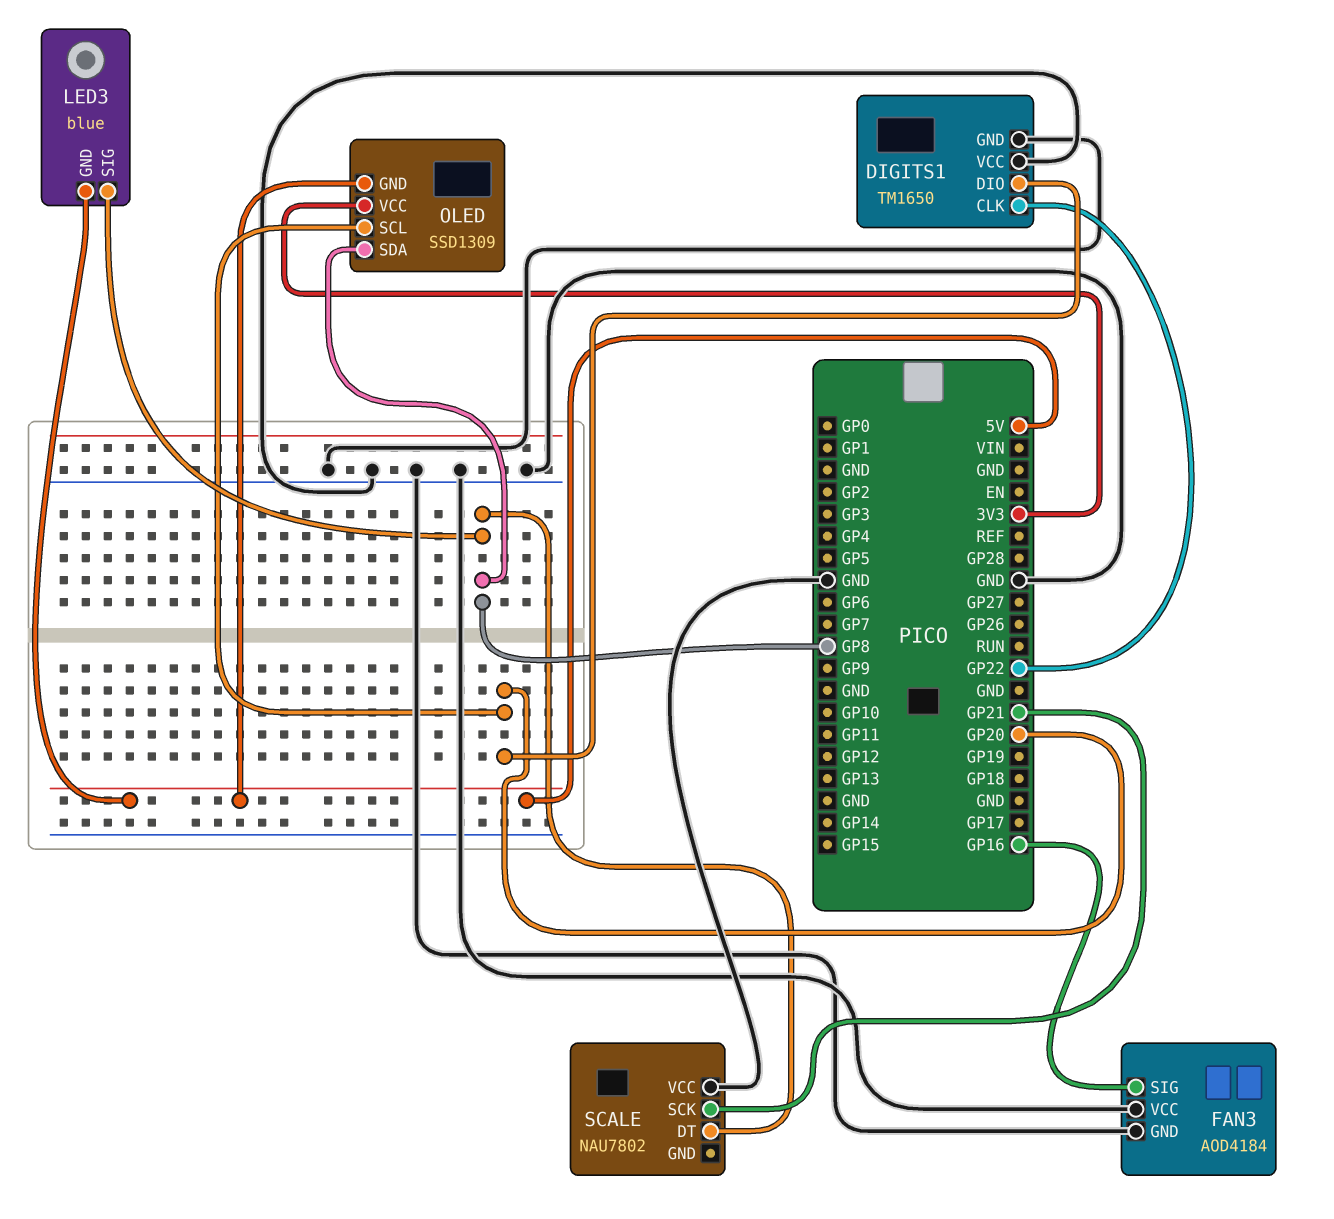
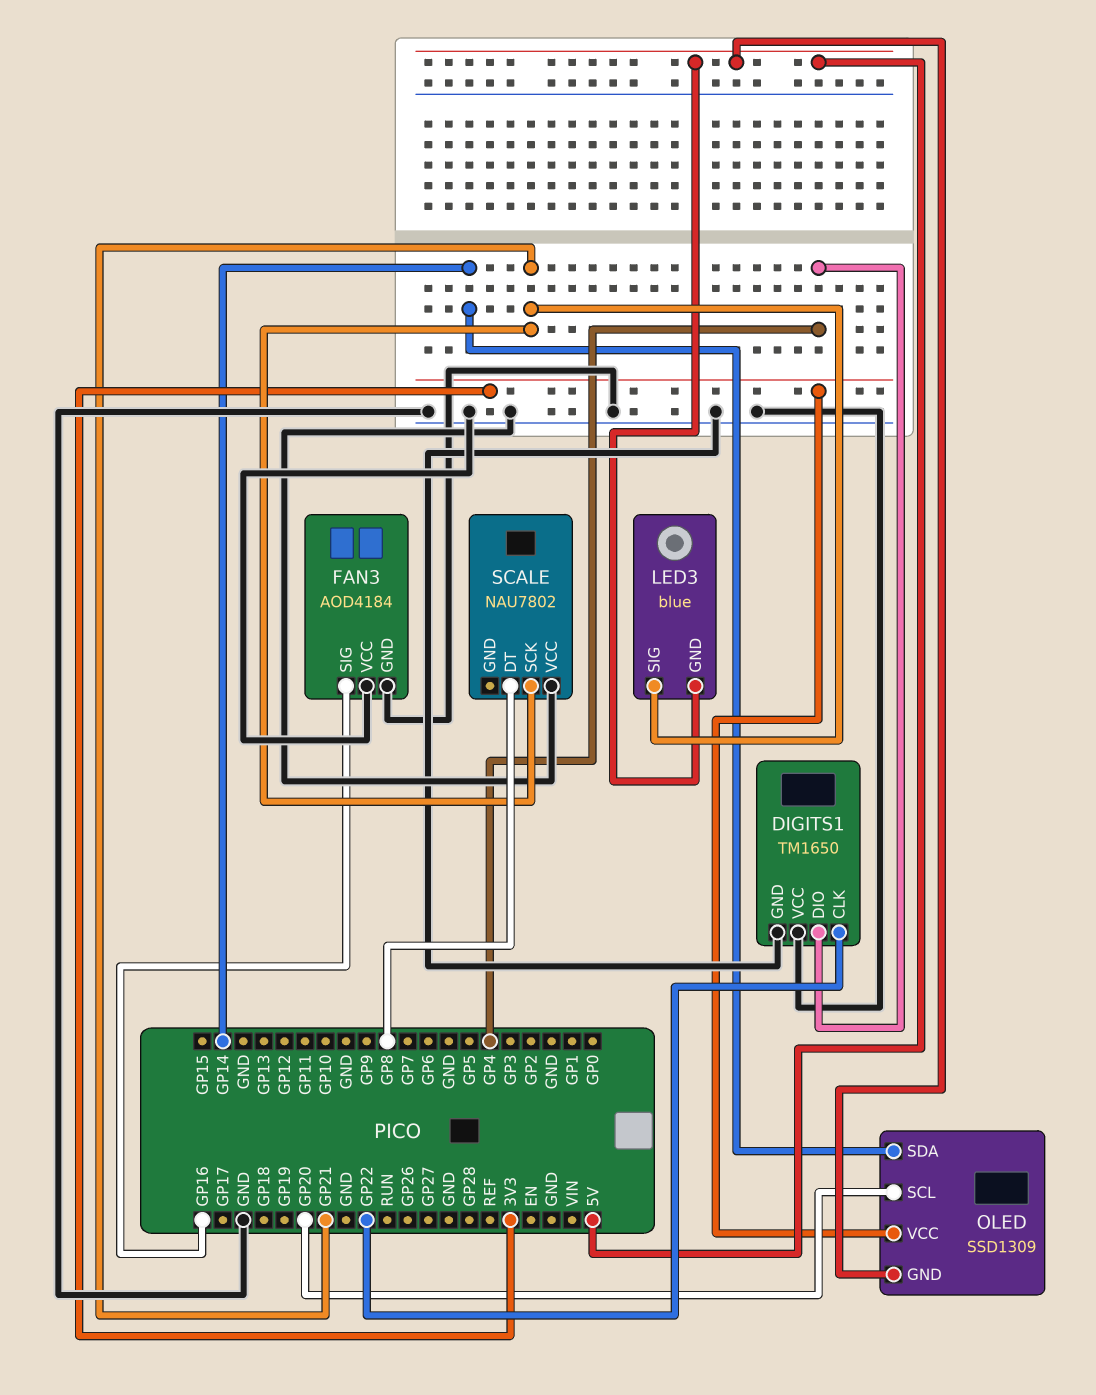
DIGITS1 pin DIO: GP20 -> GP4
LED3 pin SIG: GP8 -> GP21
OLED pin SDA: GP8 -> GP14

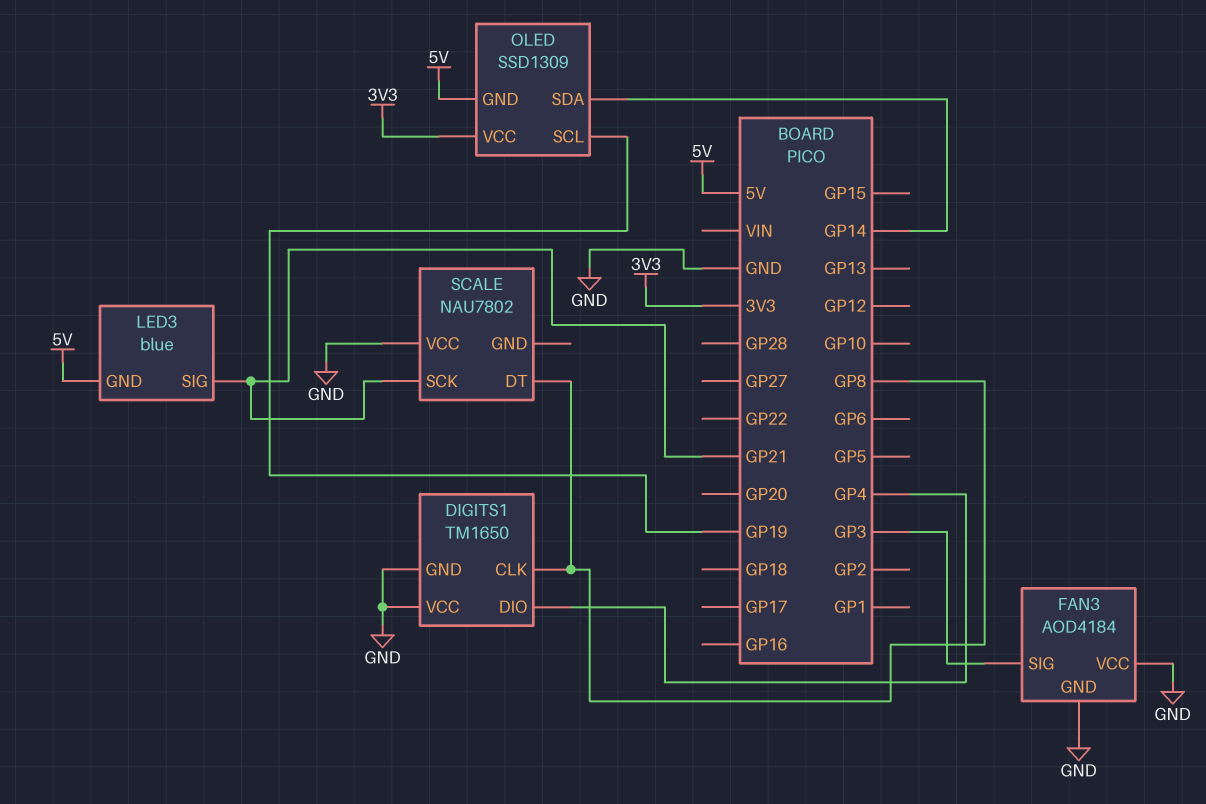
DIGITS1 pin CLK: GP22 -> GP8
FAN3 pin SIG: GP16 -> GP3
OLED pin SCL: GP20 -> GP19

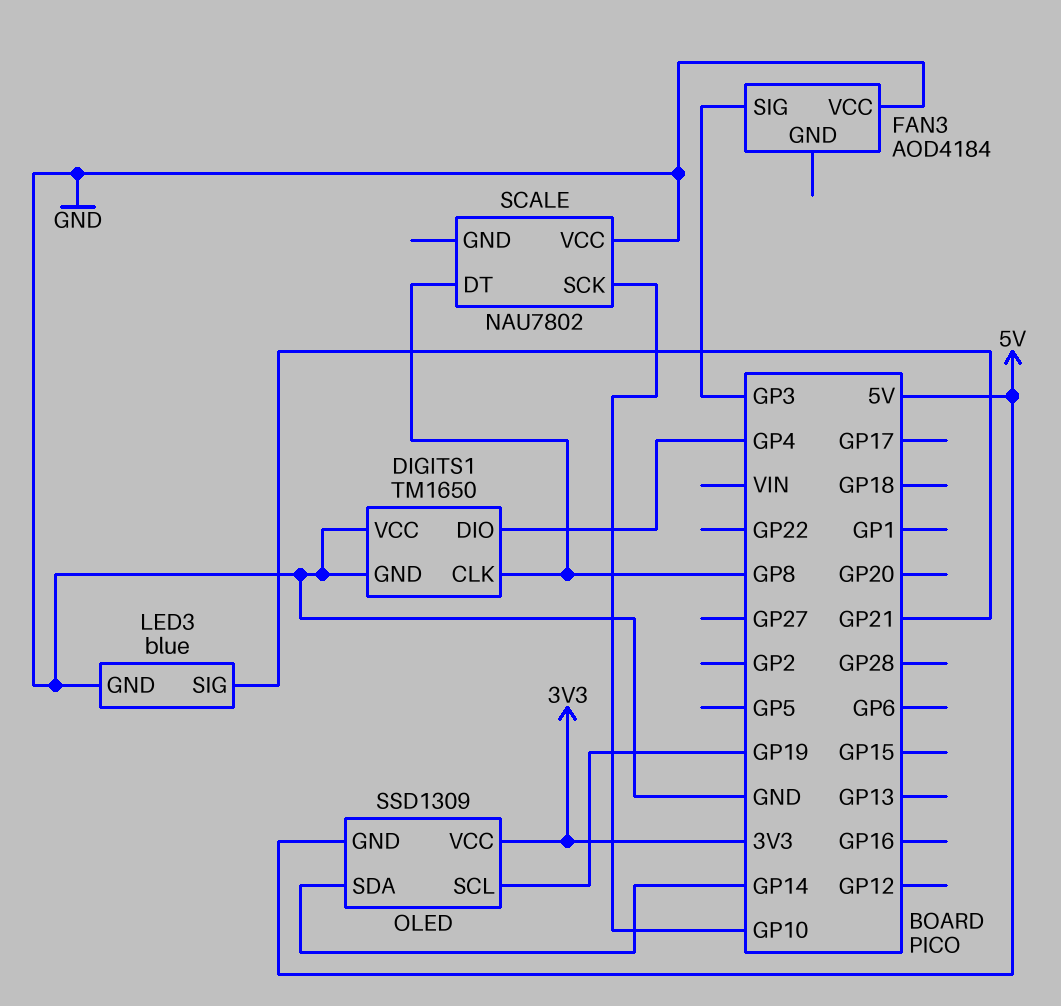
FAN3 pin GND: GND -> none
LED3 pin GND: 5V -> GND
SCALE pin SCK: GP21 -> GP10

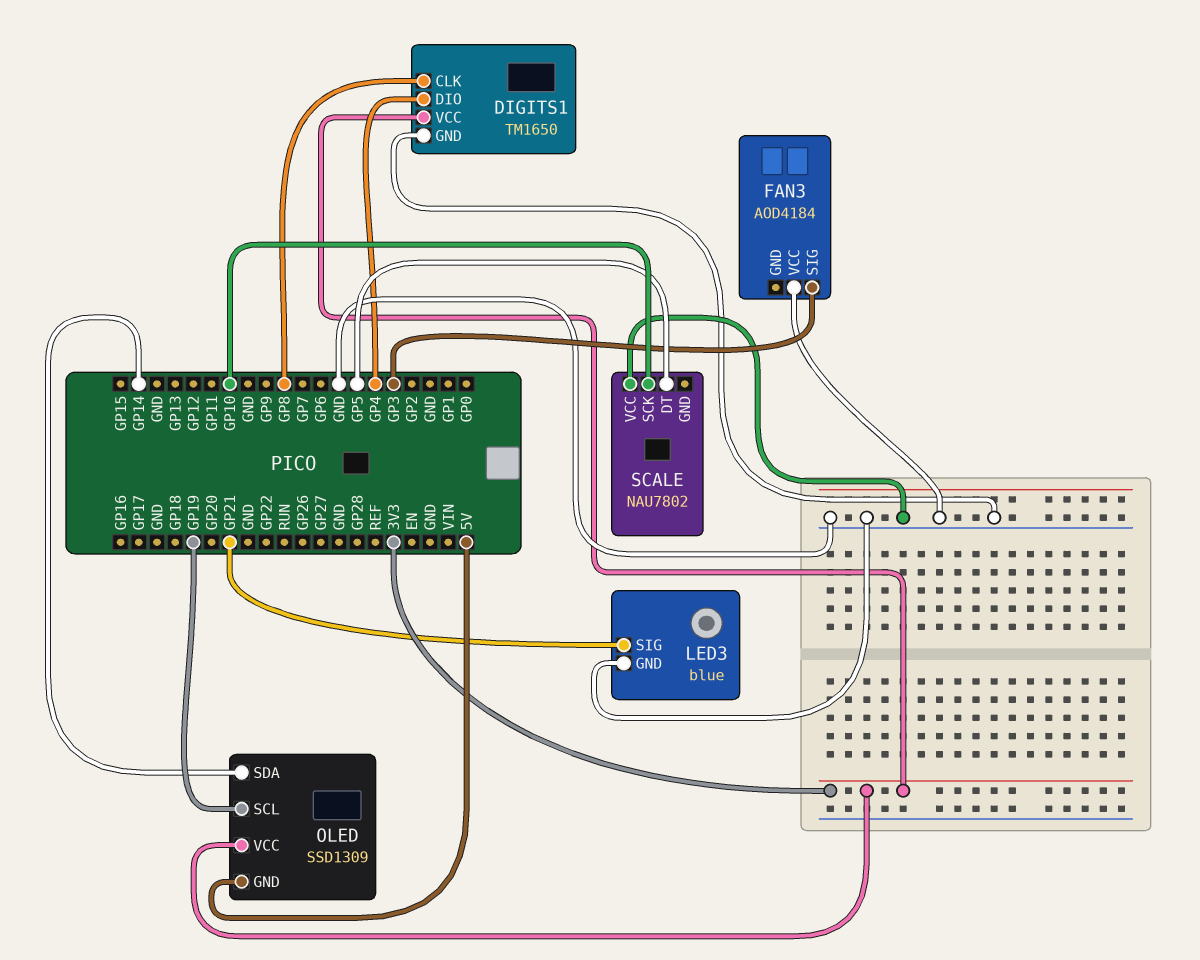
DIGITS1 pin VCC: GND -> 3V3
SCALE pin DT: GP8 -> GP5

